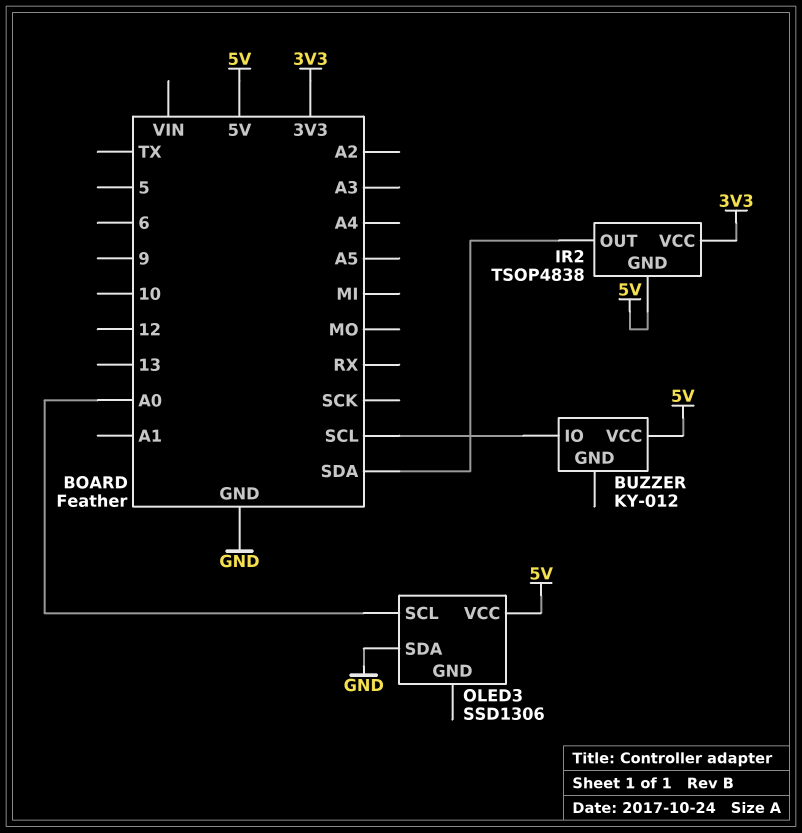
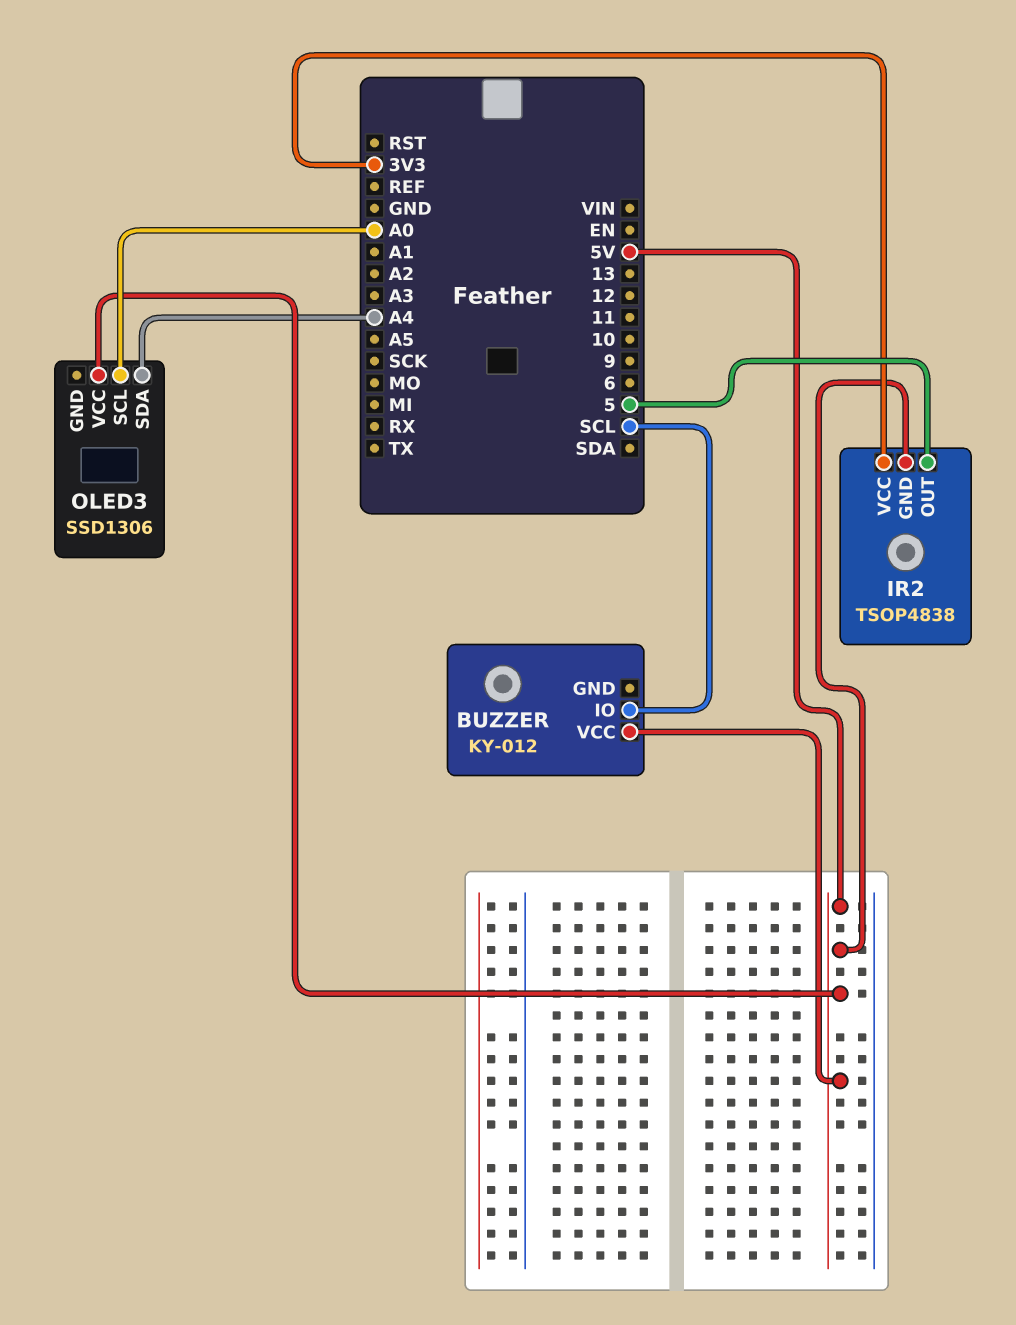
IR2 pin OUT: SDA -> 5
OLED3 pin SDA: GND -> A4

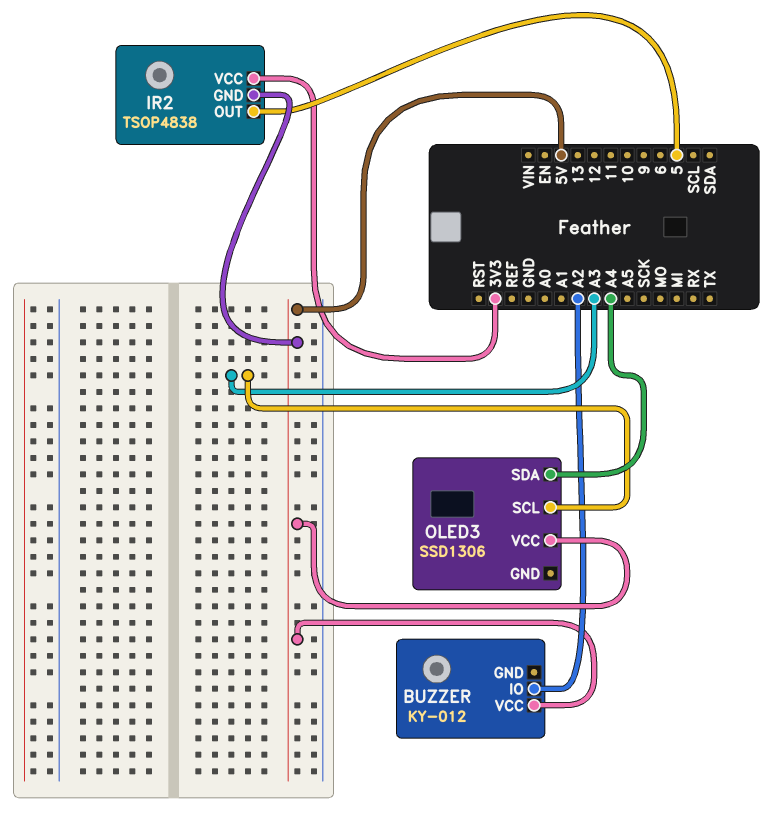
BUZZER pin IO: SCL -> A2
OLED3 pin SCL: A0 -> A3

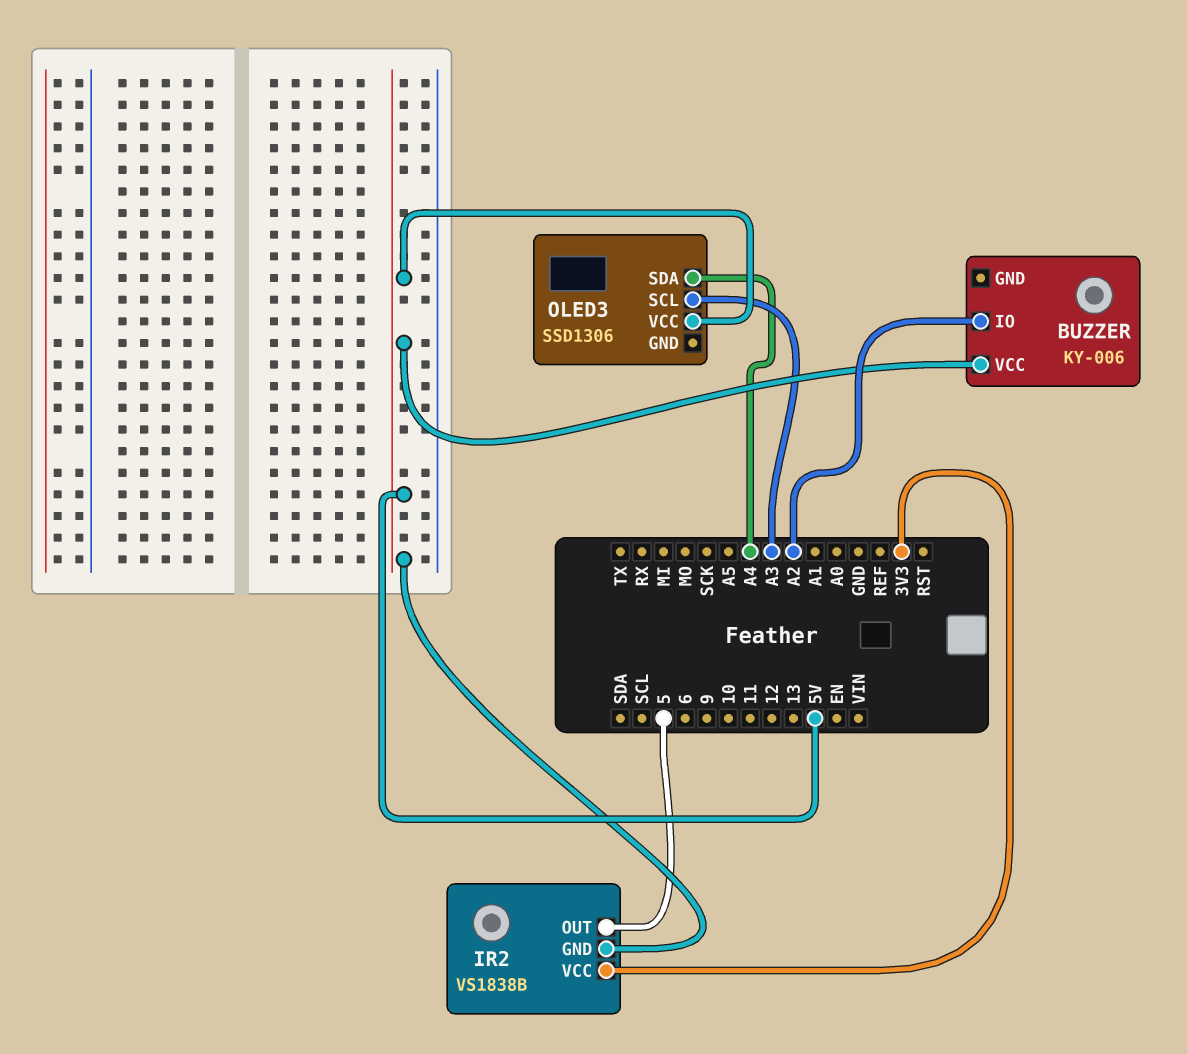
BUZZER: KY-012 -> KY-006
IR2: TSOP4838 -> VS1838B

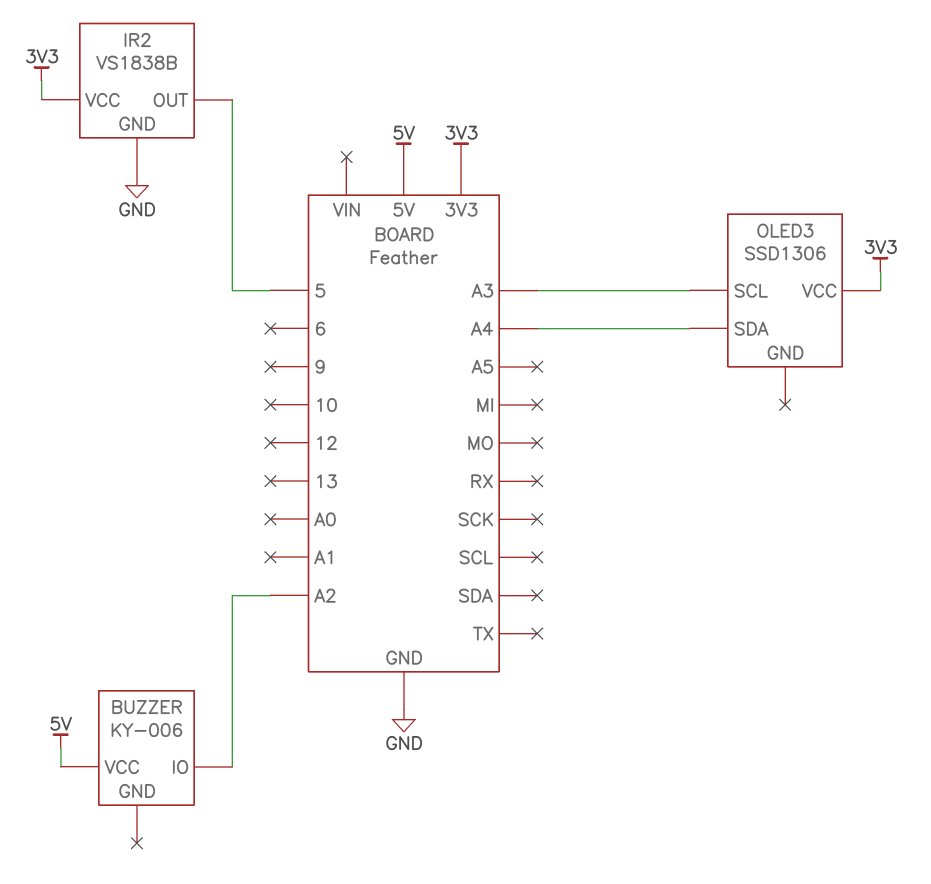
IR2 pin GND: 5V -> GND
OLED3 pin VCC: 5V -> 3V3

